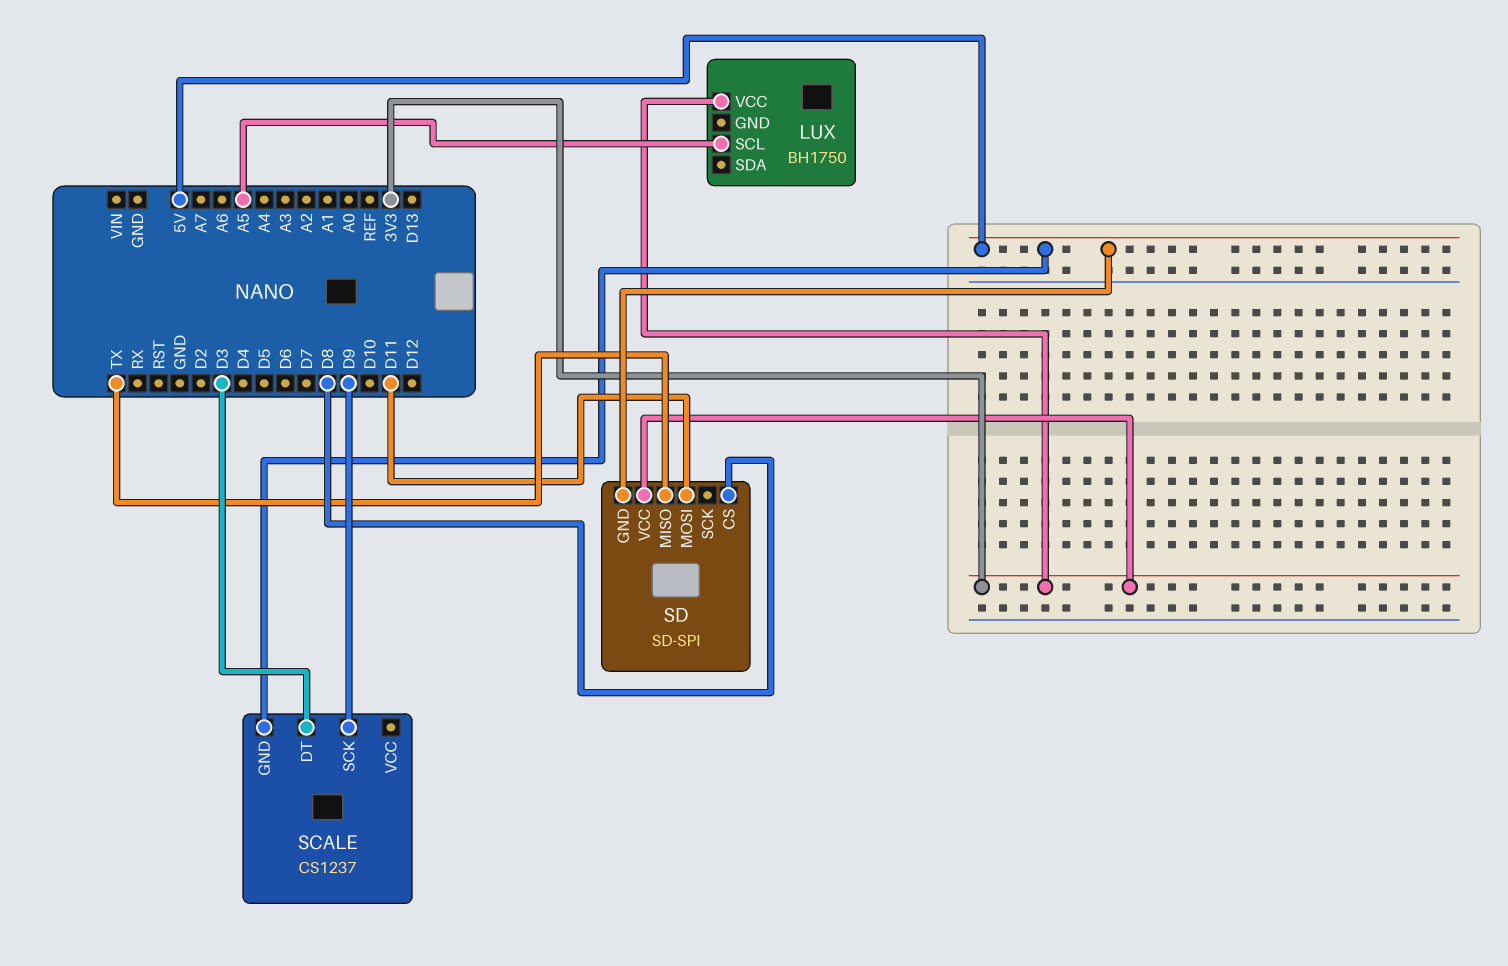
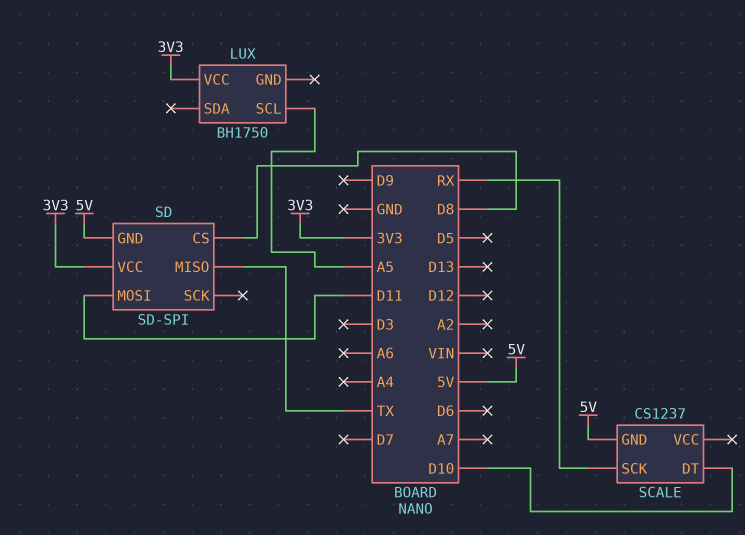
SCALE pin DT: D3 -> D10
SCALE pin SCK: D9 -> RX

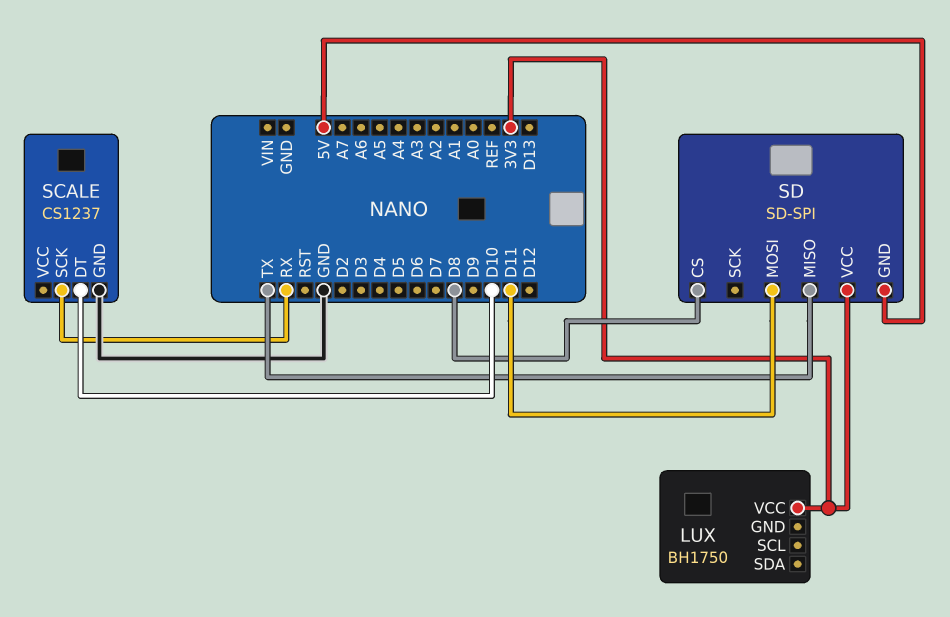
LUX pin SCL: A5 -> none
SCALE pin GND: 5V -> GND

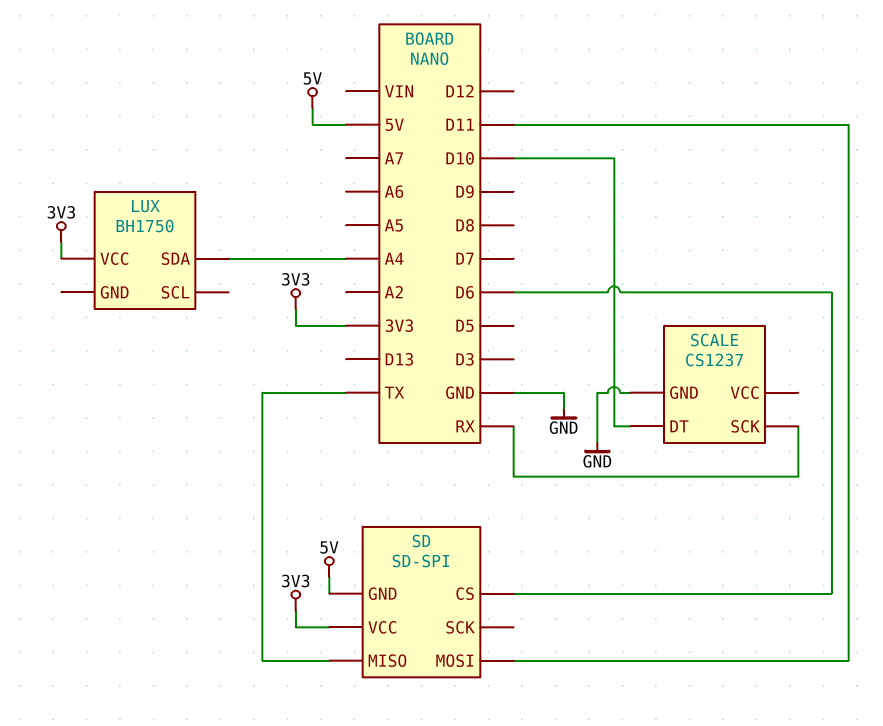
LUX pin SDA: none -> A4
SD pin CS: D8 -> D6

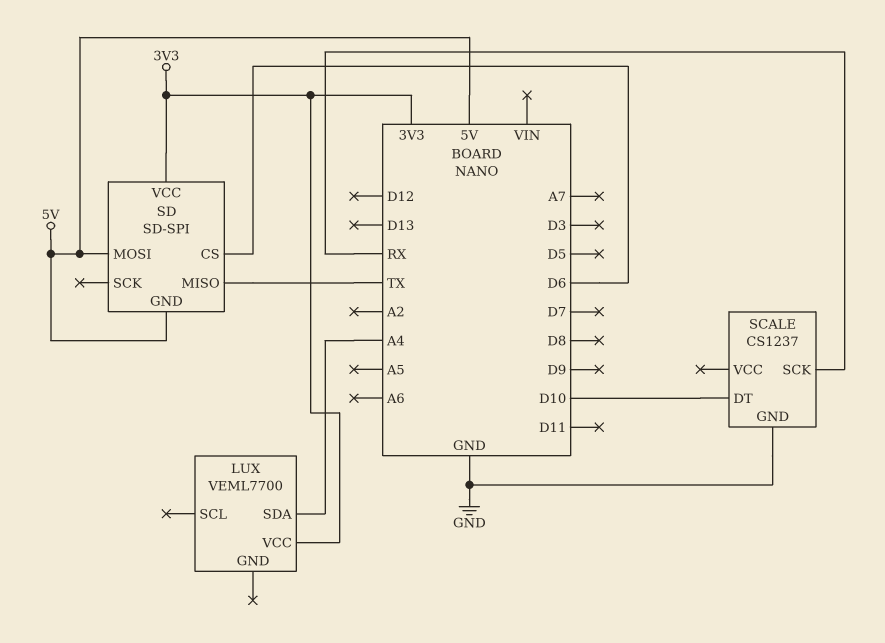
LUX: BH1750 -> VEML7700
SD pin MOSI: D11 -> 5V

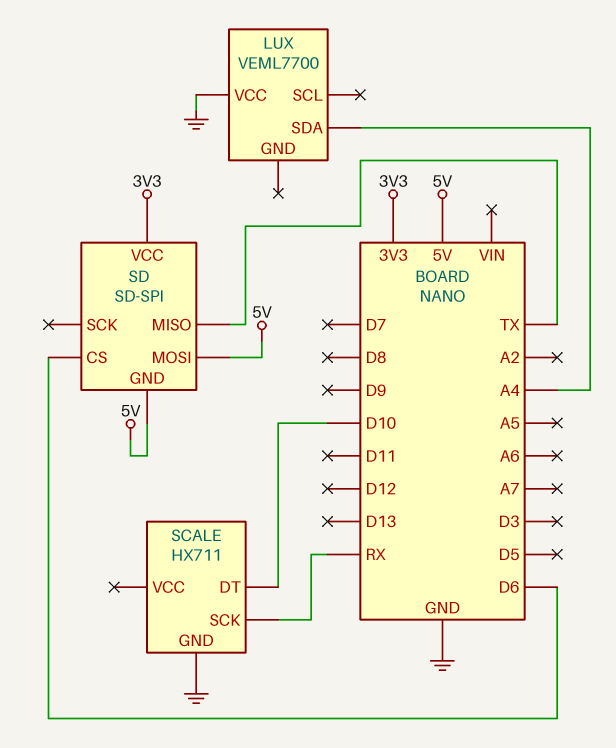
LUX pin VCC: 3V3 -> GND
SCALE: CS1237 -> HX711

